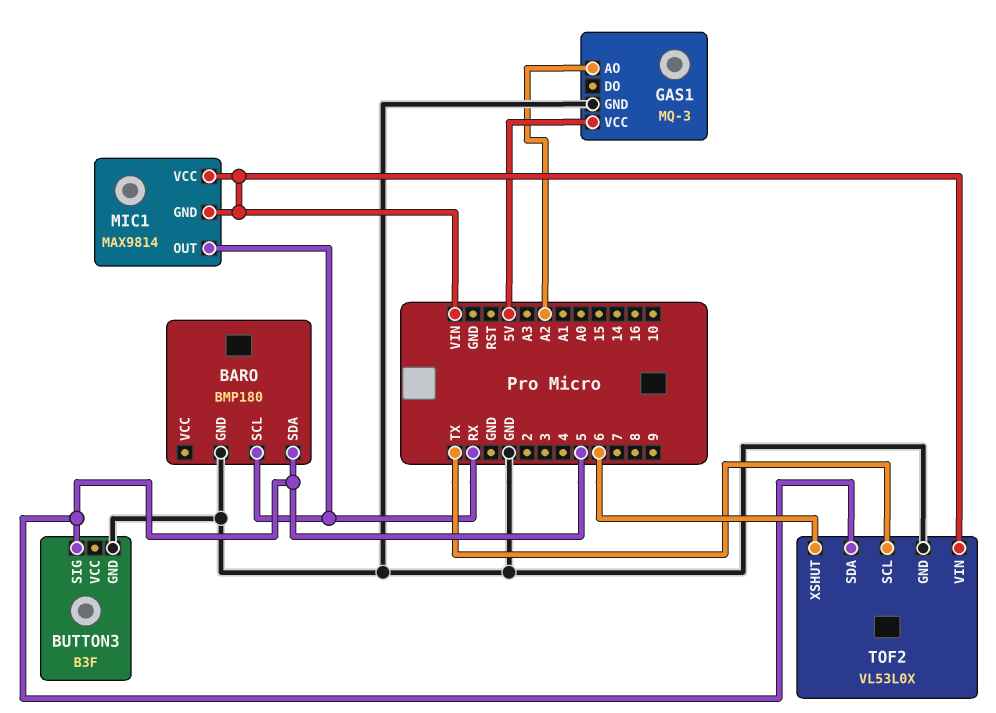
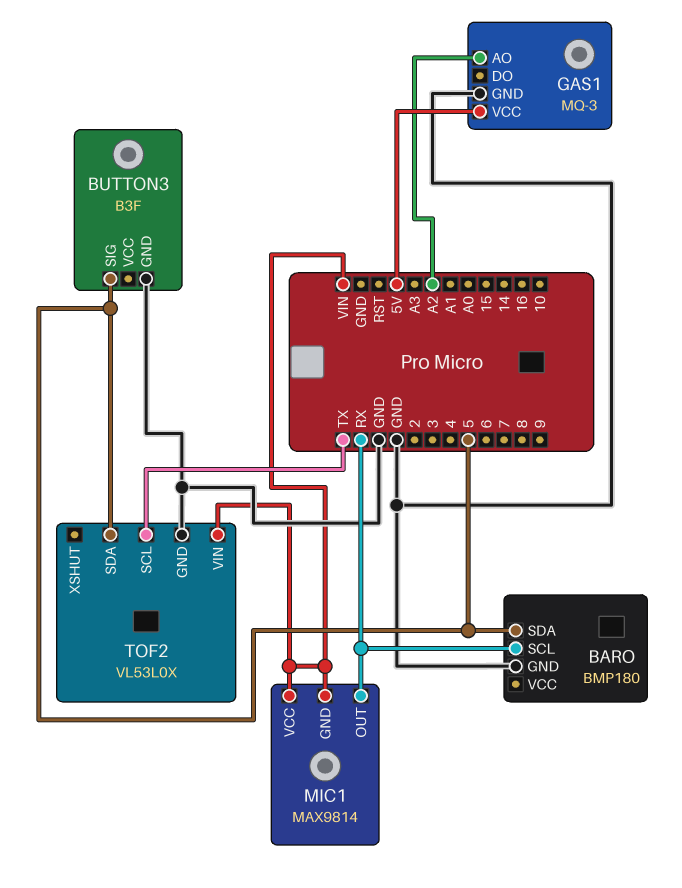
TOF2 pin XSHUT: 6 -> none

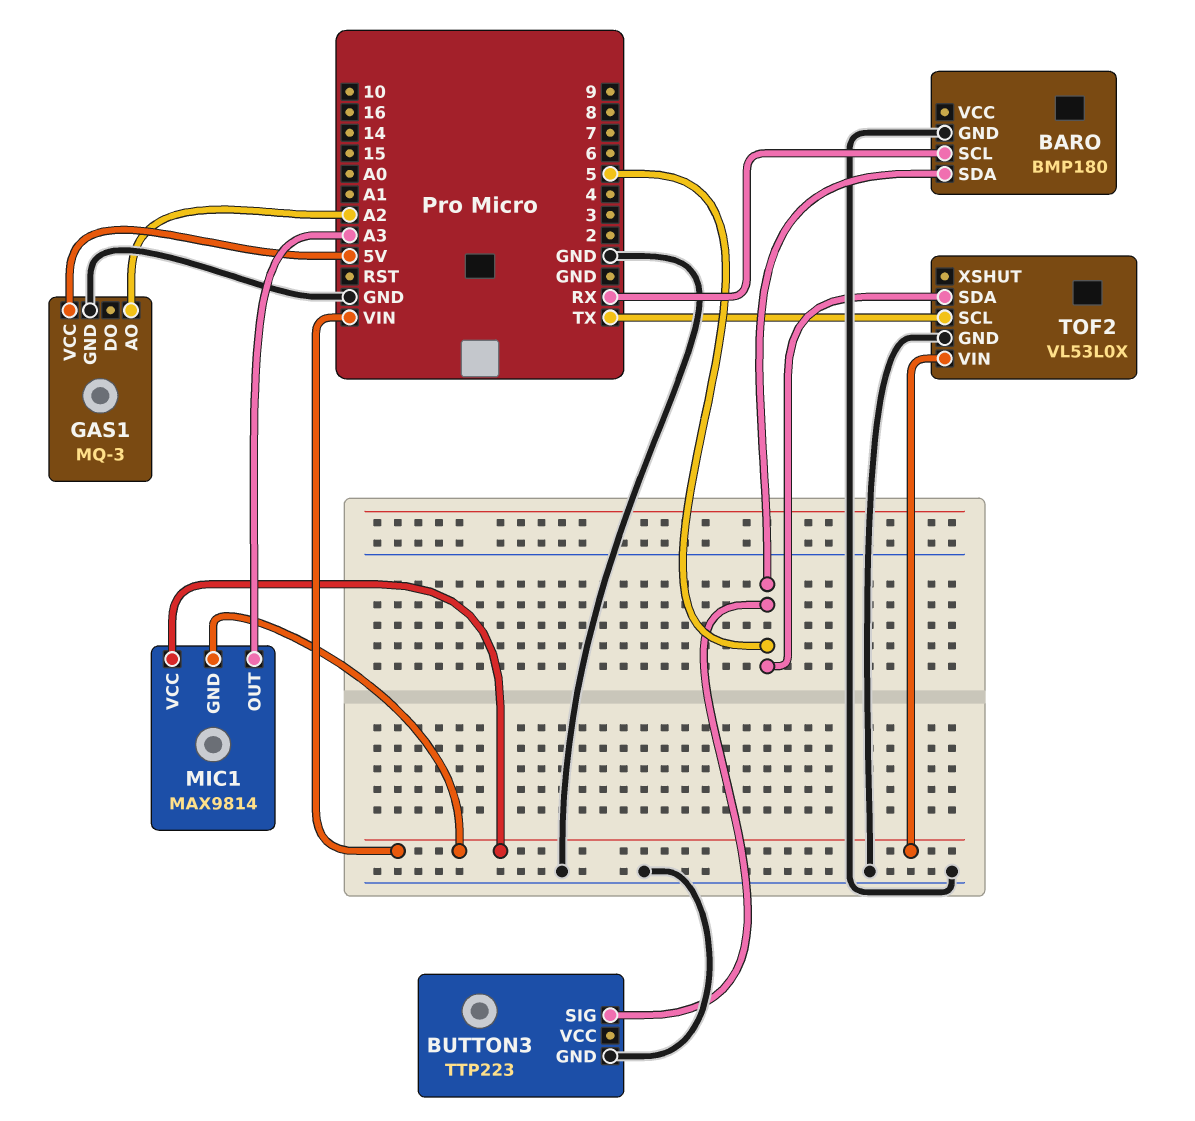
BUTTON3: B3F -> TTP223
MIC1 pin OUT: RX -> A3

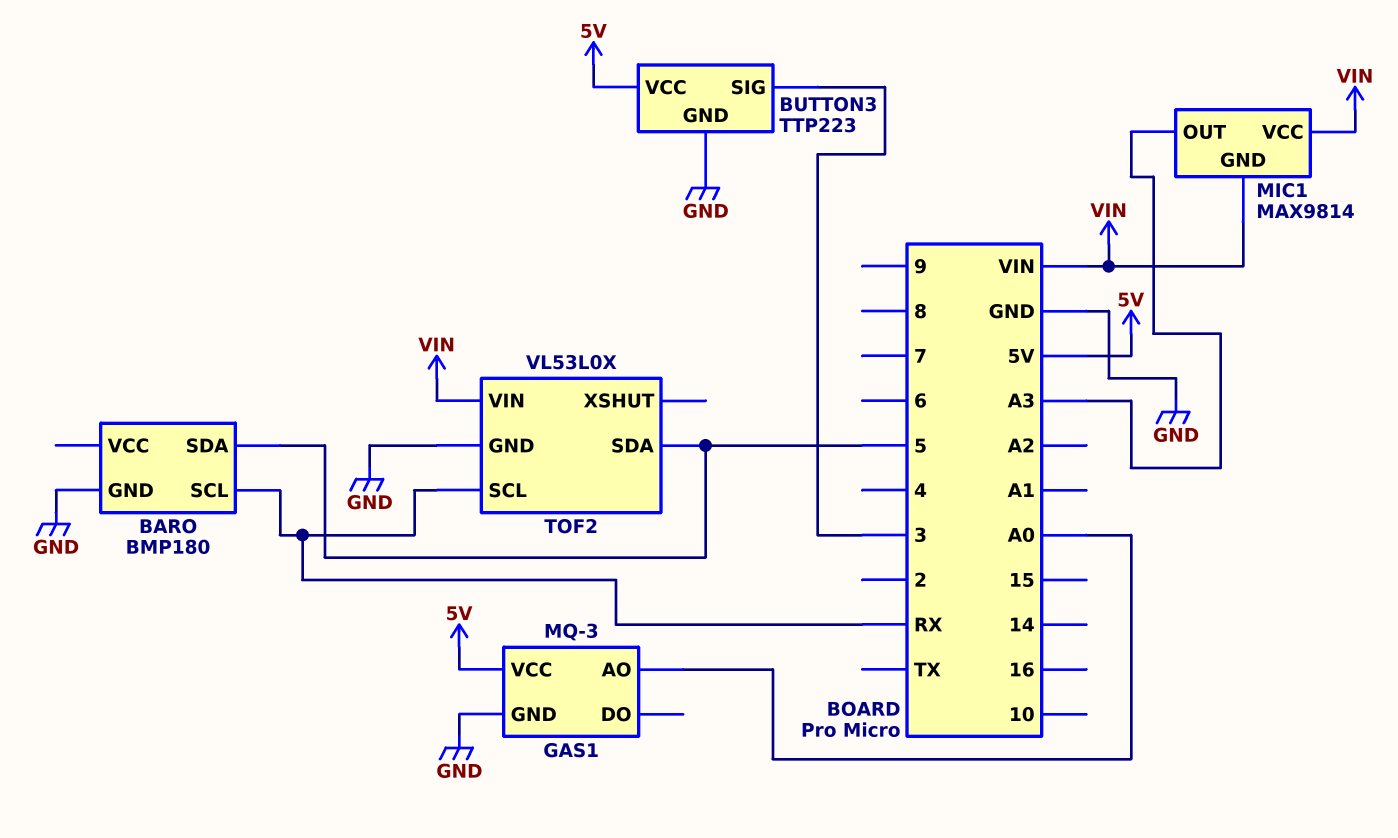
BUTTON3 pin SIG: 5 -> 3
BUTTON3 pin VCC: none -> 5V
GAS1 pin AO: A2 -> A0
TOF2 pin SCL: TX -> RX

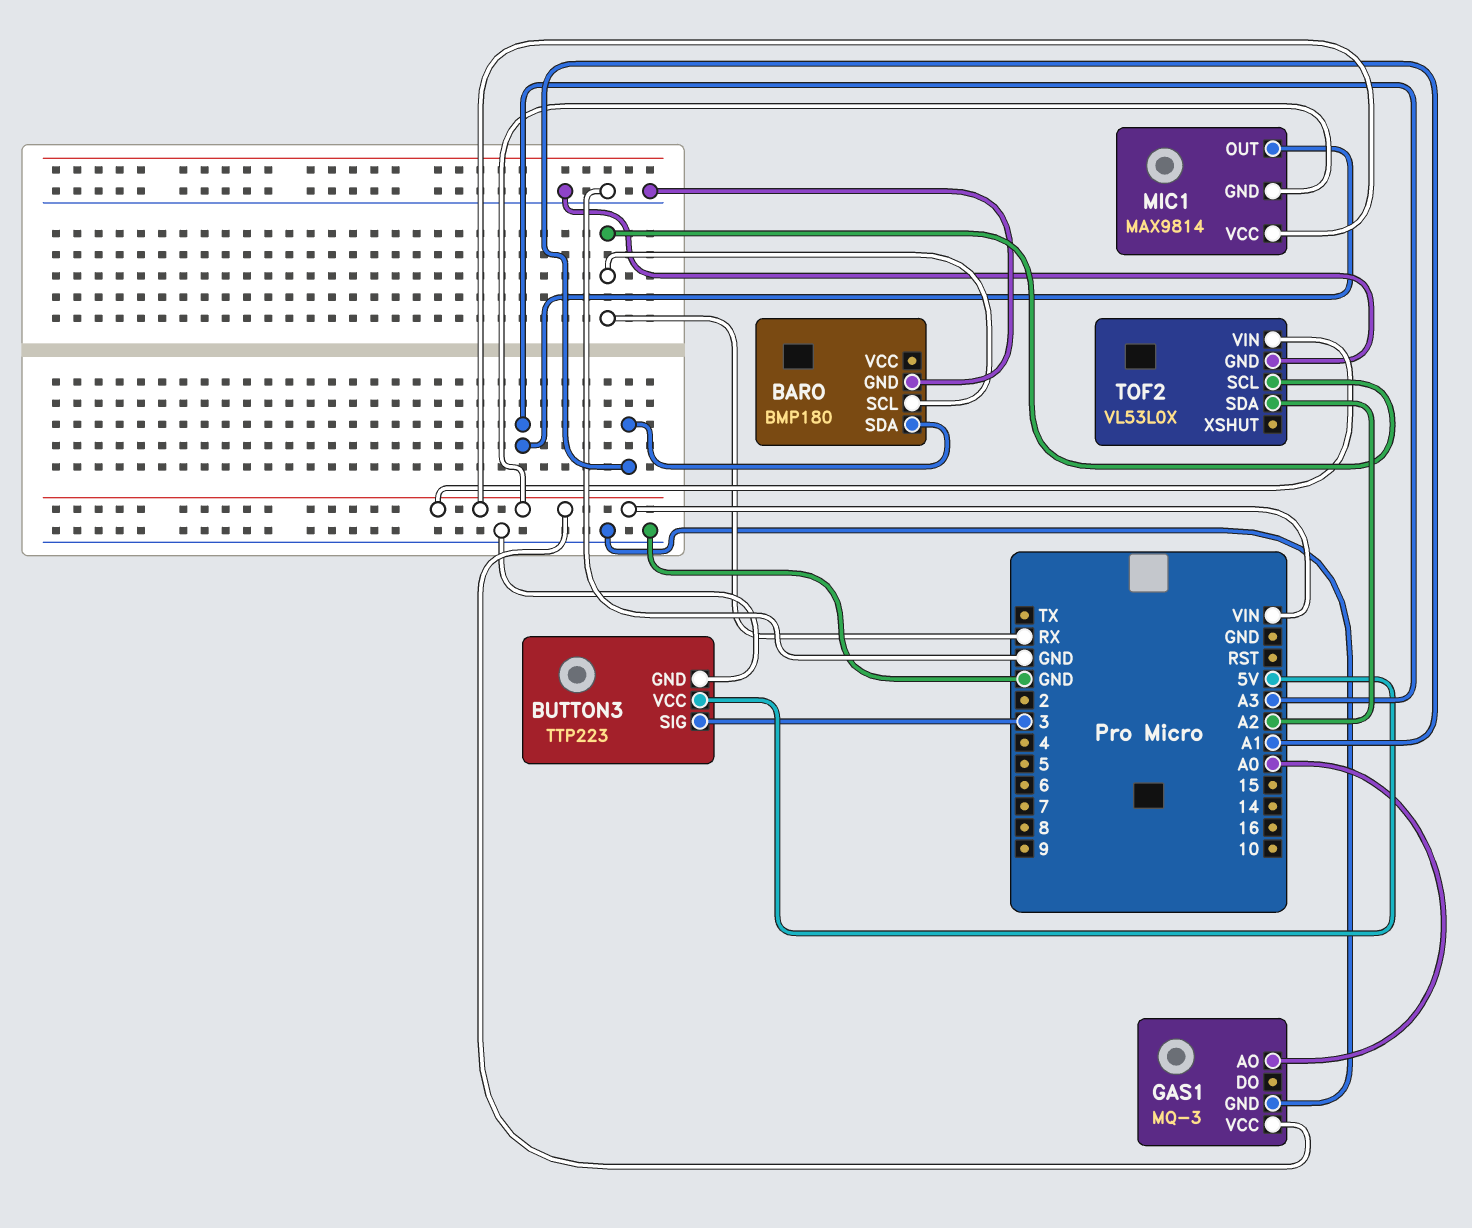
BARO pin SDA: 5 -> A1
GAS1 pin VCC: 5V -> VIN
TOF2 pin SDA: 5 -> A2

